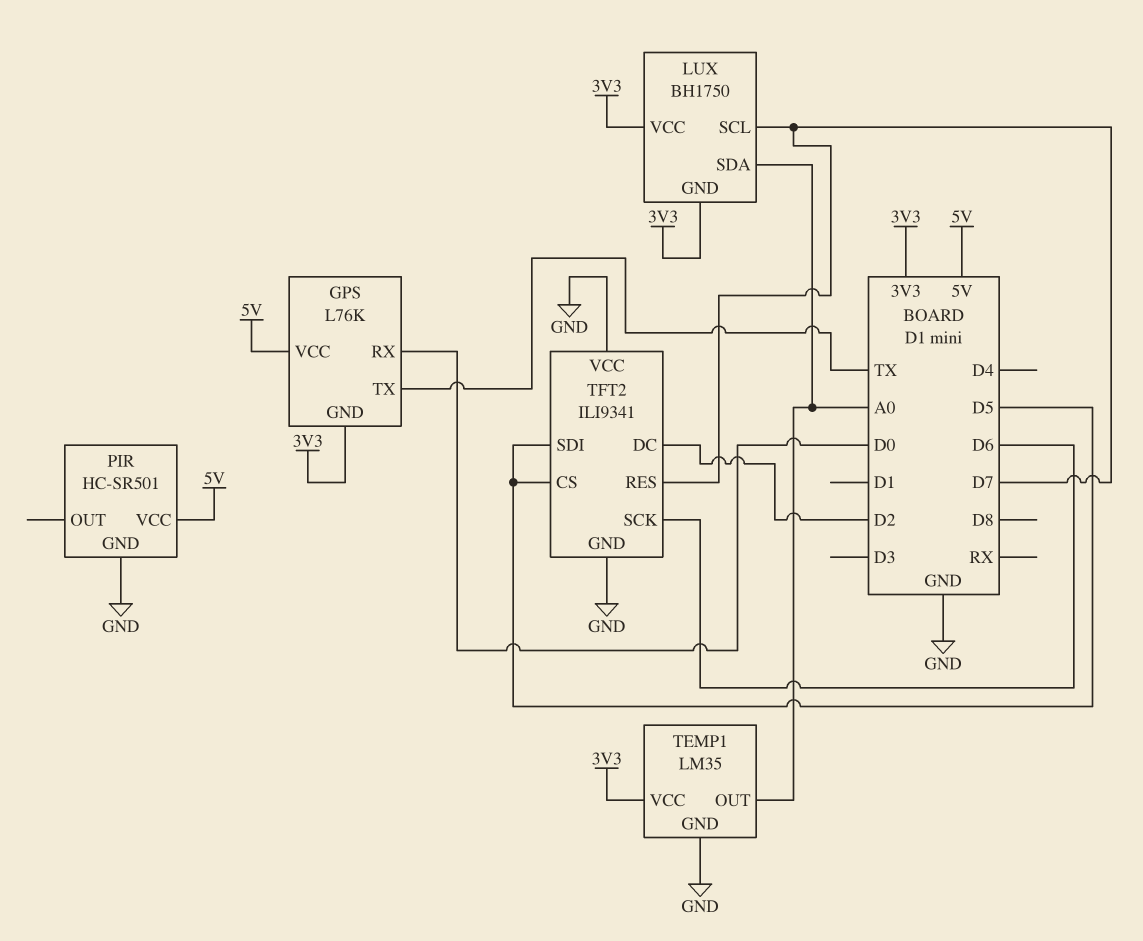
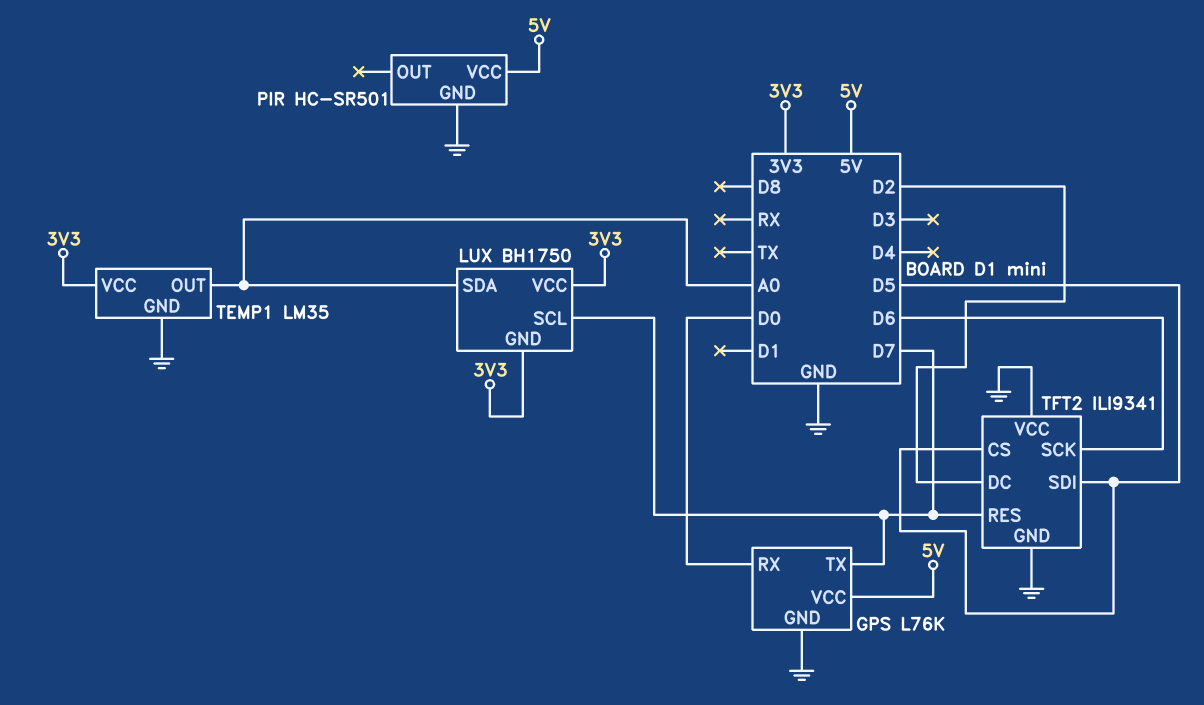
GPS pin GND: 3V3 -> GND
GPS pin TX: TX -> D7

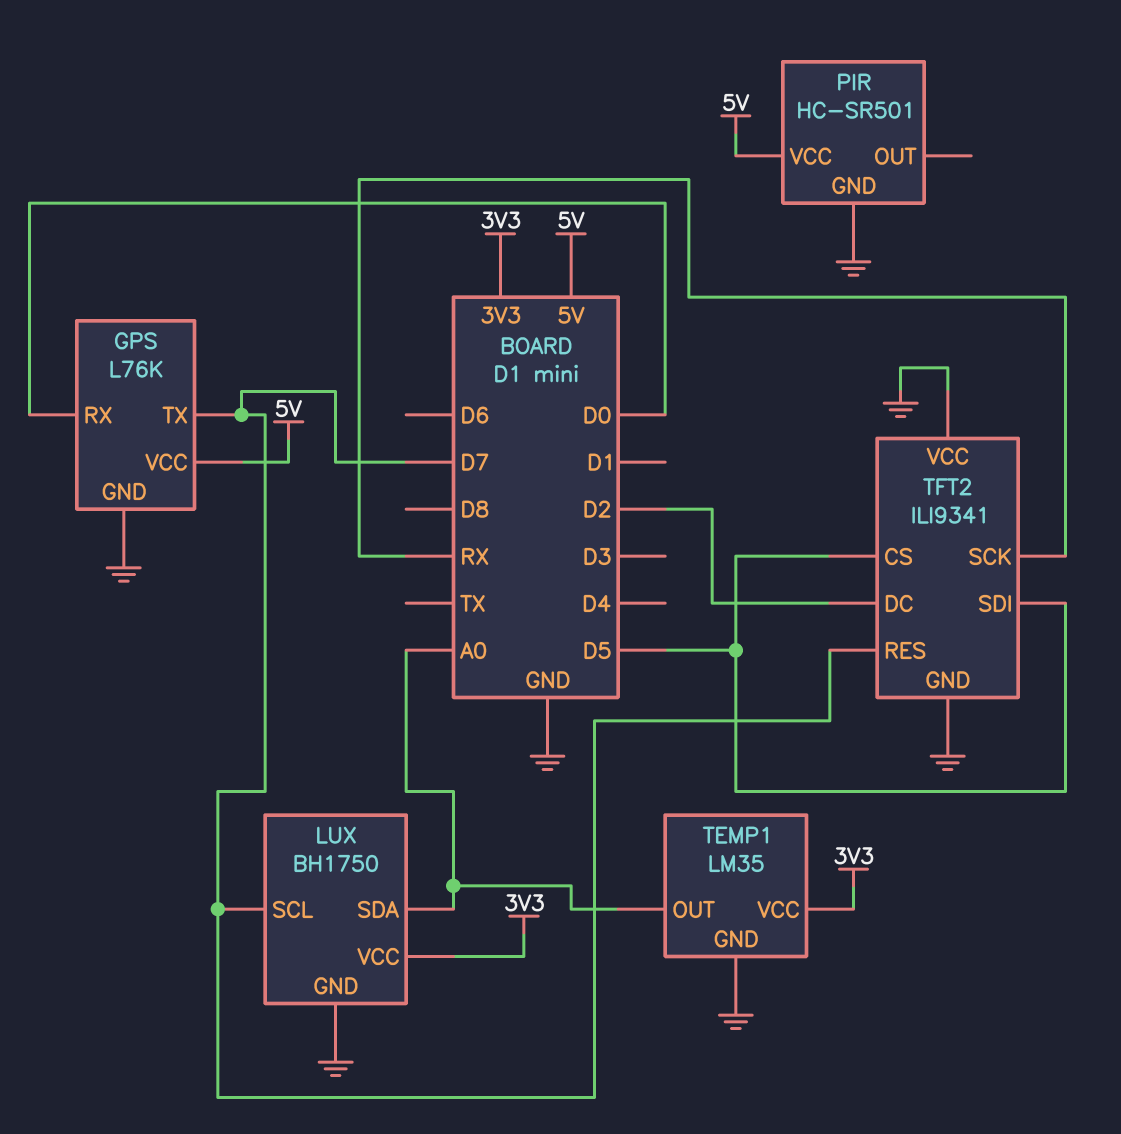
LUX pin GND: 3V3 -> GND
TFT2 pin SCK: D6 -> RX

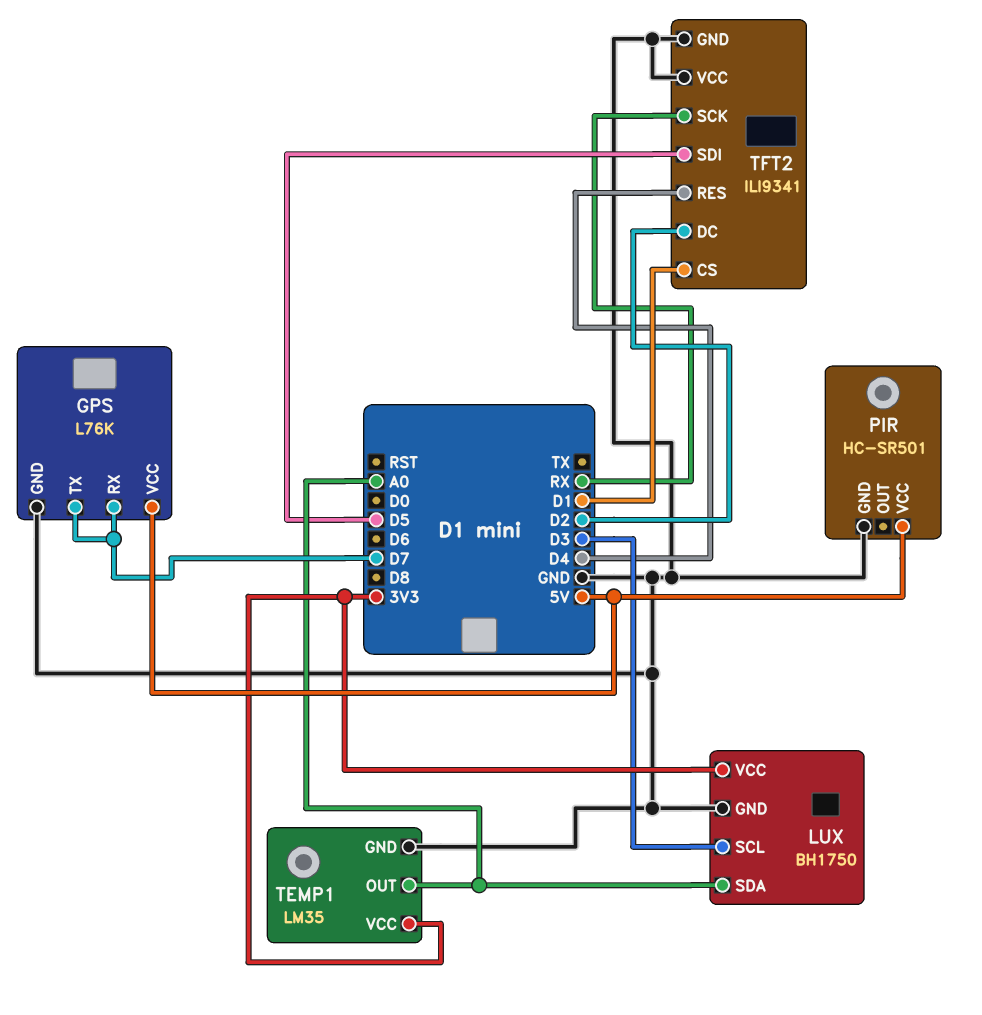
GPS pin RX: D0 -> D7
LUX pin SCL: D7 -> D3
TFT2 pin CS: D5 -> D1
TFT2 pin RES: D7 -> D4

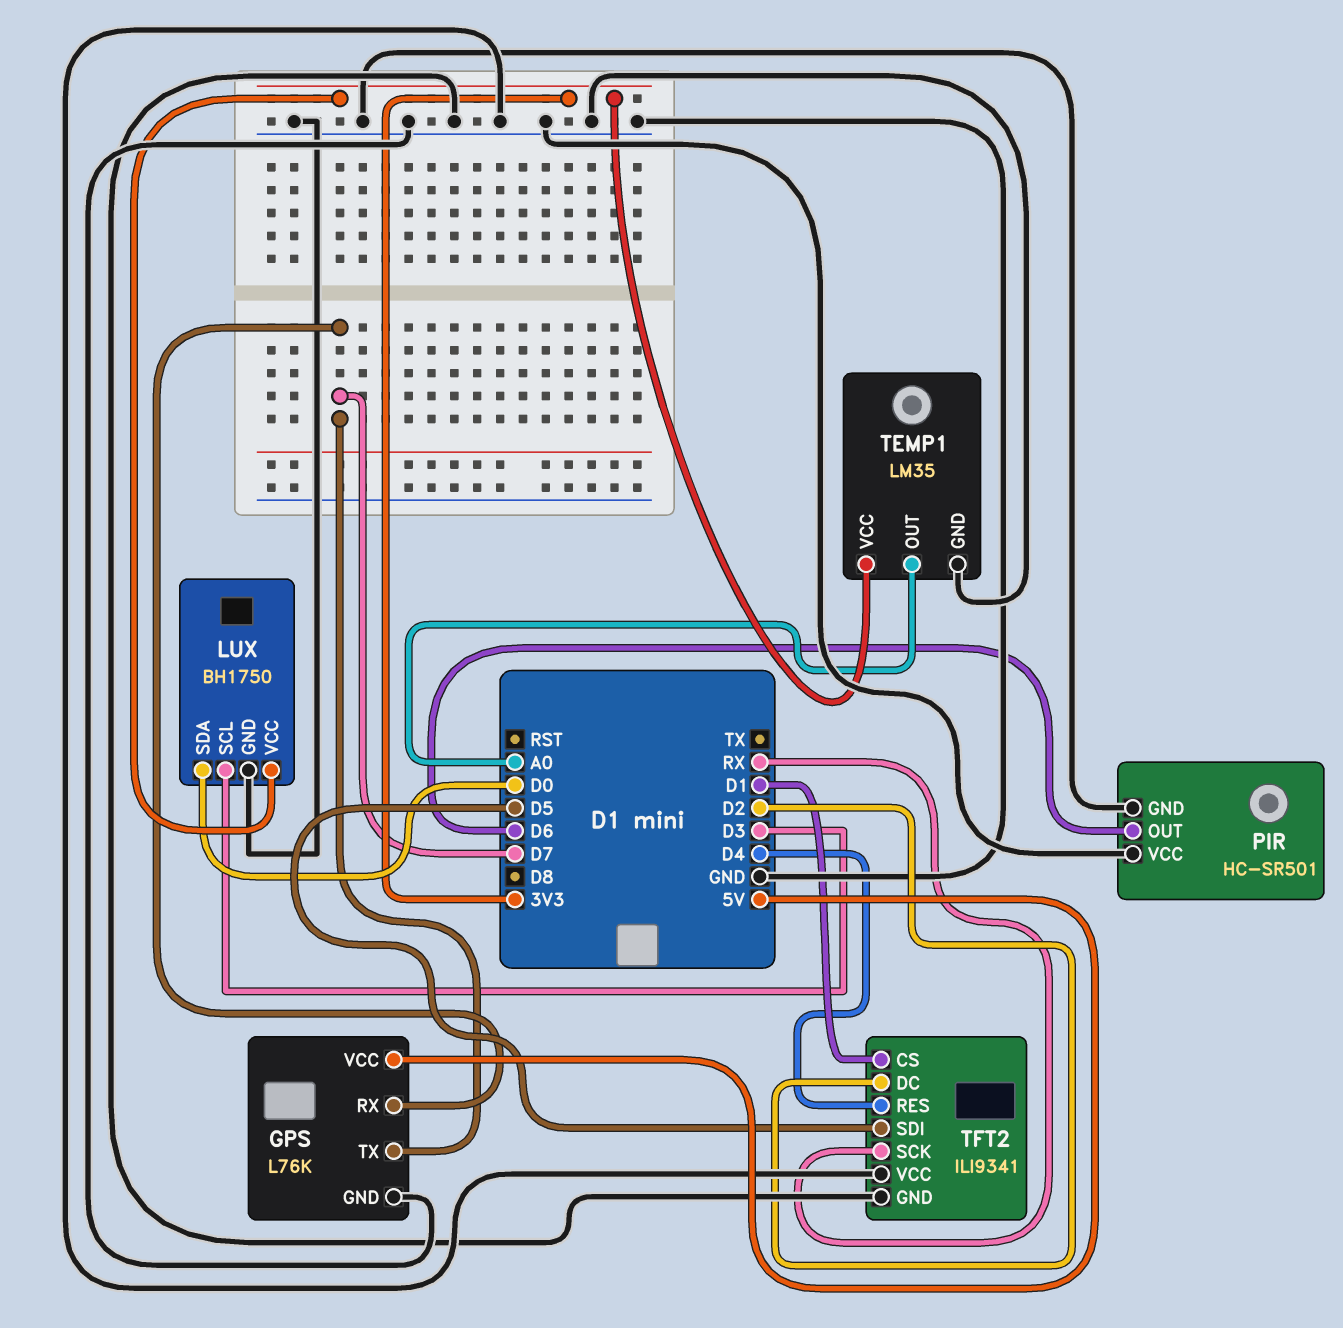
LUX pin SDA: A0 -> D0
PIR pin OUT: none -> D6
PIR pin VCC: 5V -> GND

